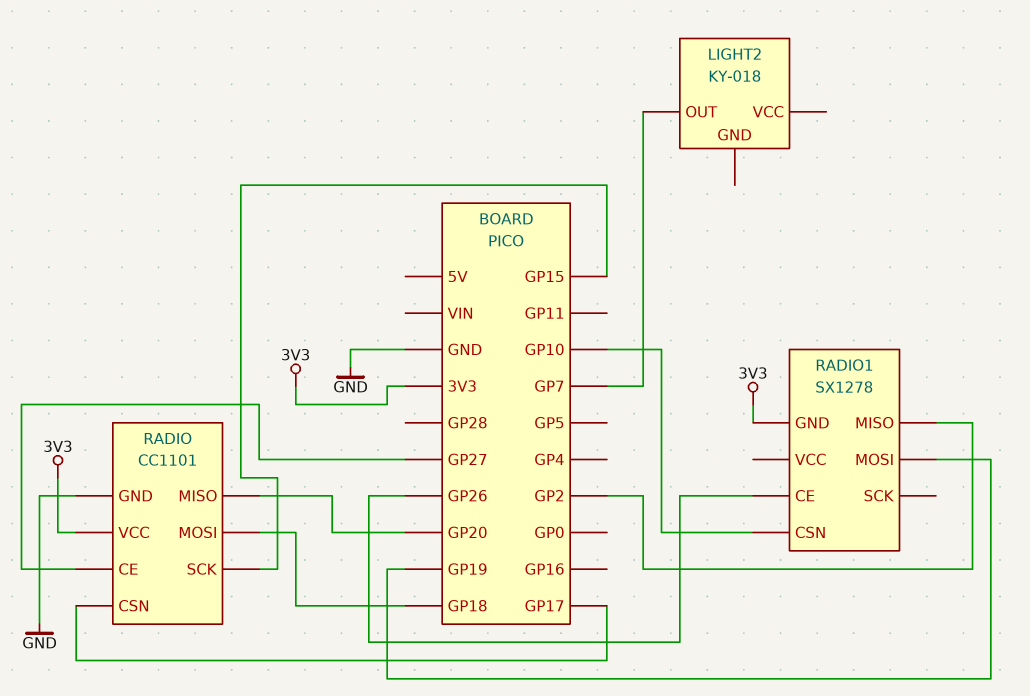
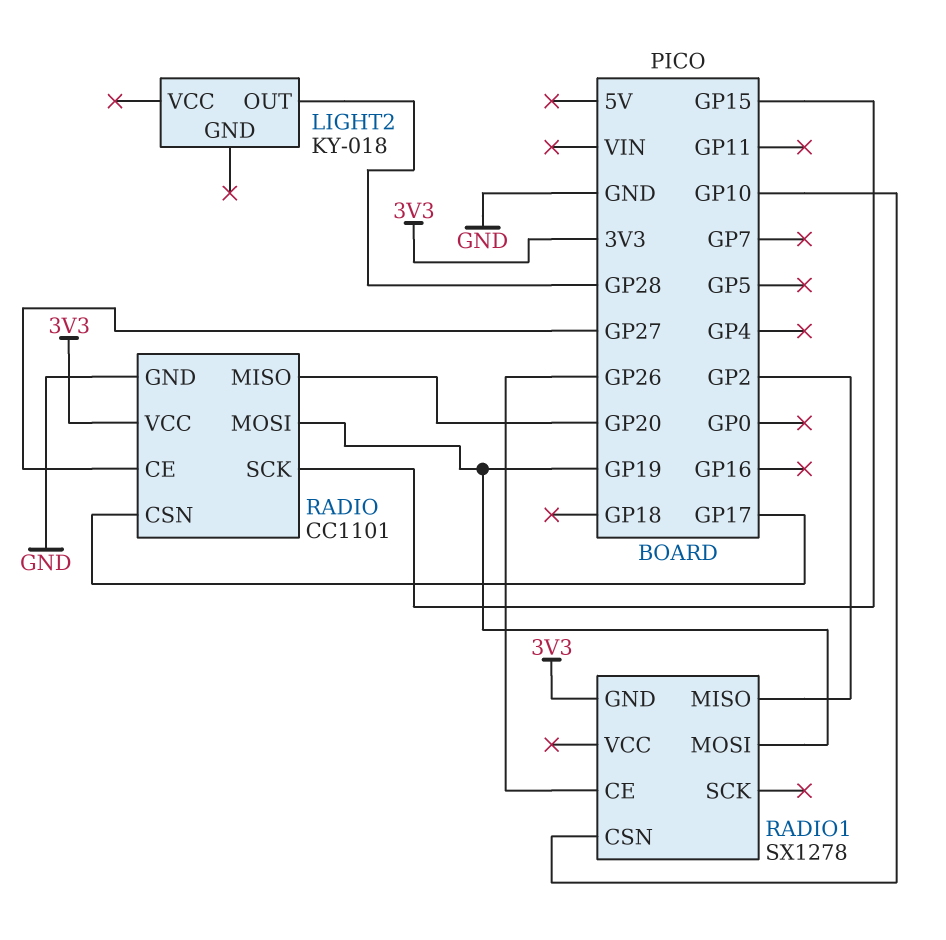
LIGHT2 pin OUT: GP7 -> GP28
RADIO pin MOSI: GP18 -> GP19

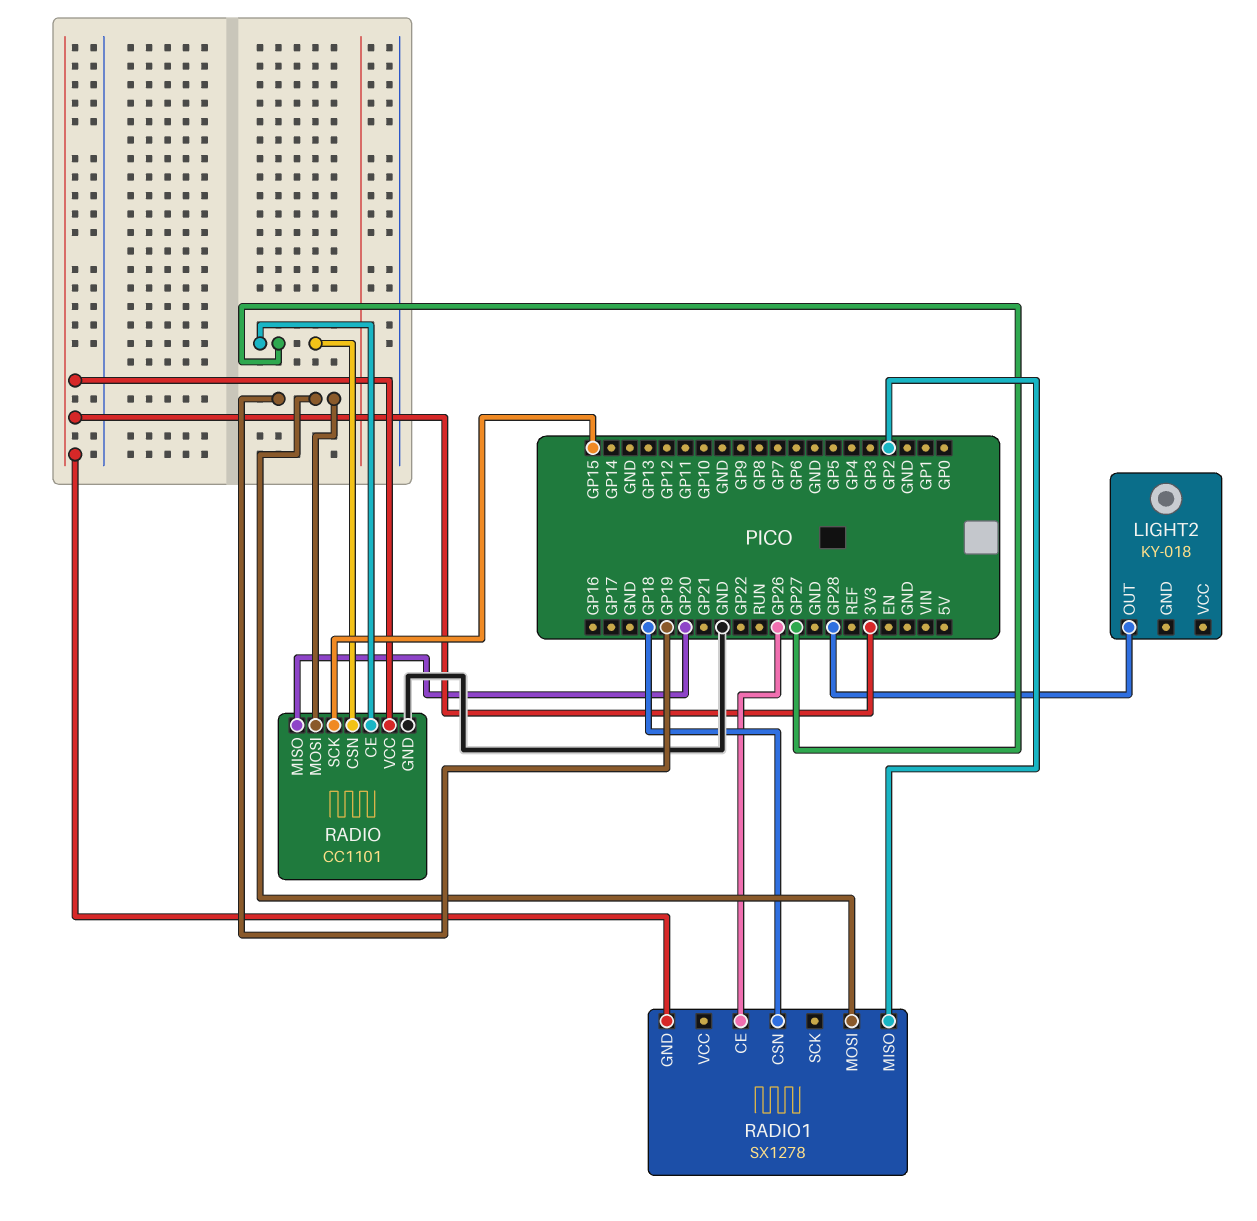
RADIO pin CSN: GP17 -> GP27
RADIO1 pin CSN: GP10 -> GP18

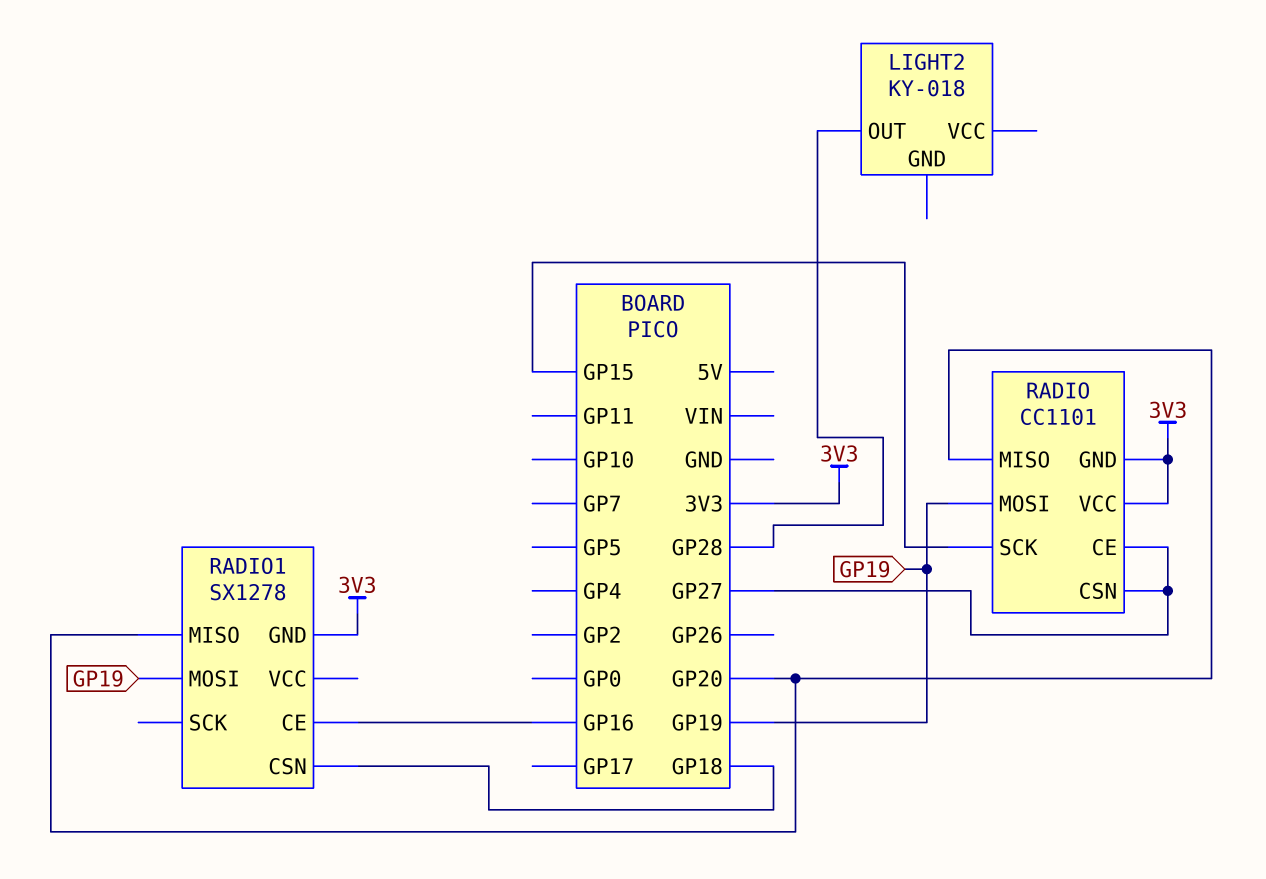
RADIO pin GND: GND -> 3V3
RADIO1 pin CE: GP26 -> GP16
RADIO1 pin MISO: GP2 -> GP20

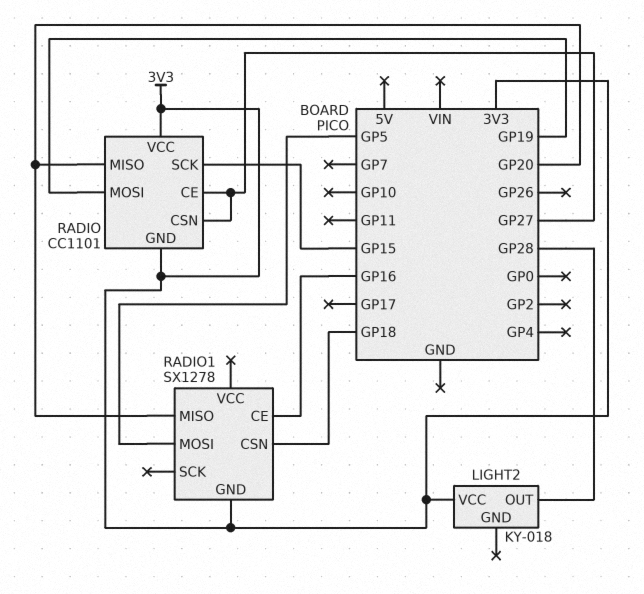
LIGHT2 pin VCC: none -> 3V3
RADIO1 pin MOSI: GP19 -> GP5

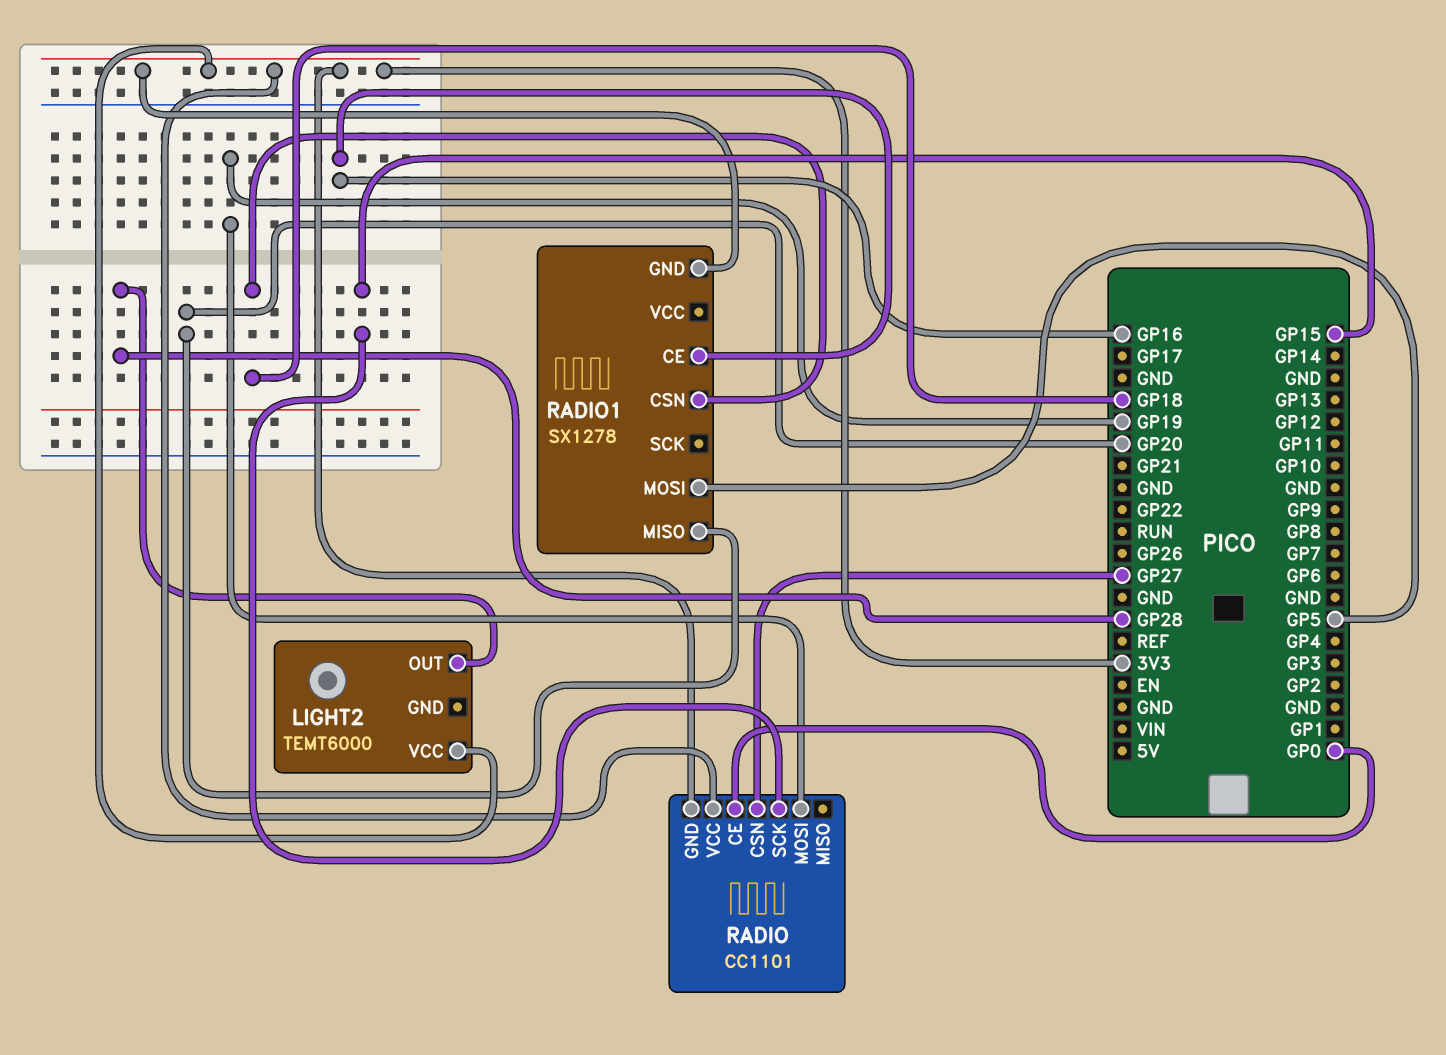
LIGHT2: KY-018 -> TEMT6000
RADIO pin CE: GP27 -> GP0
RADIO pin MISO: GP20 -> none

